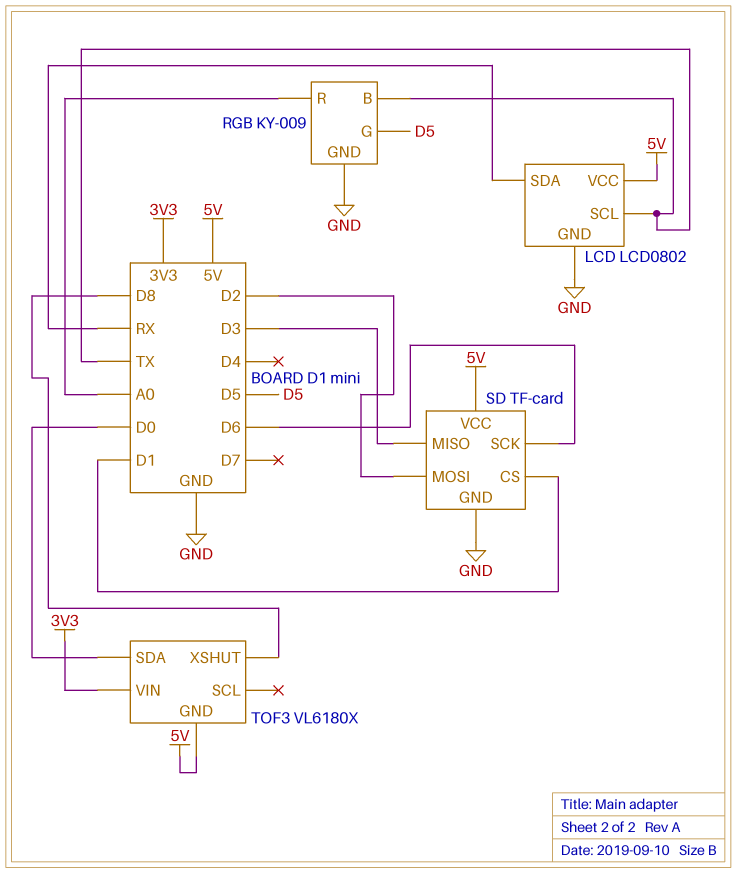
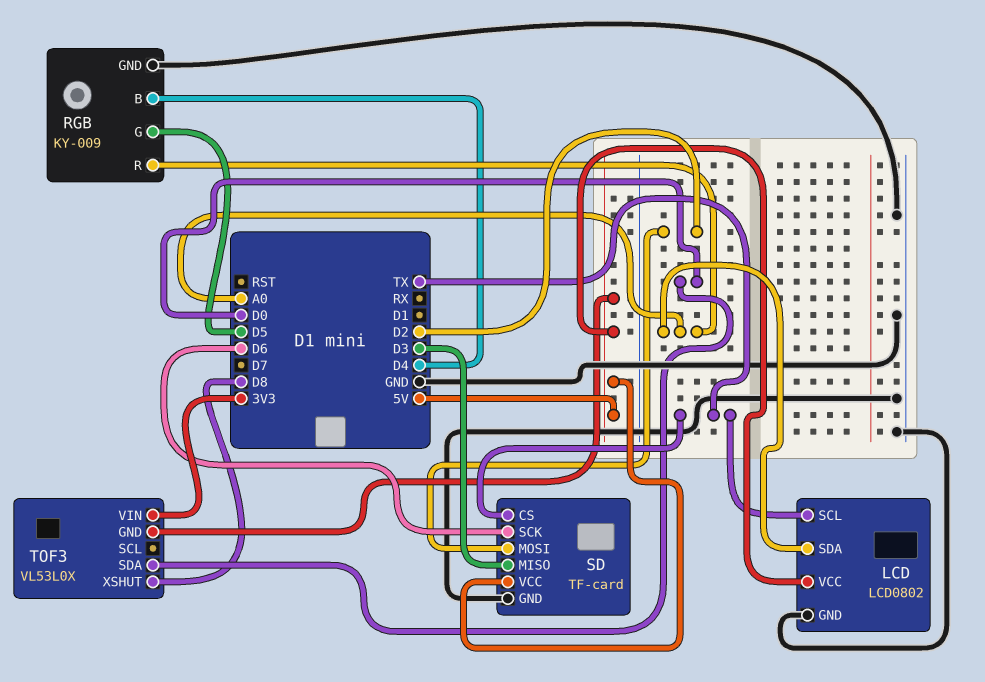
LCD pin SDA: RX -> A0
RGB pin B: TX -> D4
SD pin CS: D1 -> TX
TOF3: VL6180X -> VL53L0X

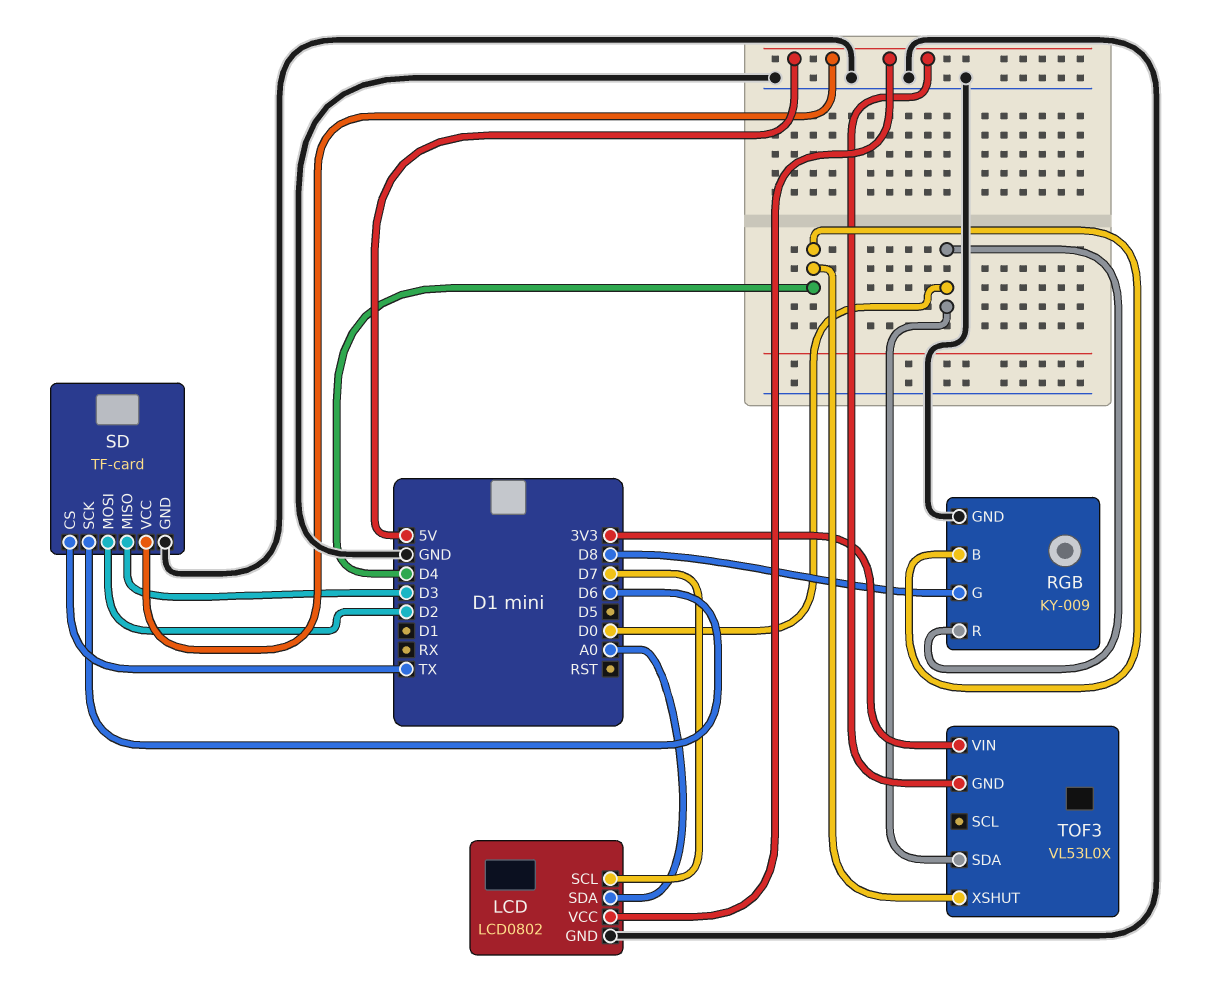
LCD pin SCL: TX -> D7
RGB pin G: D5 -> D8
RGB pin R: A0 -> D0
TOF3 pin XSHUT: D8 -> D4

